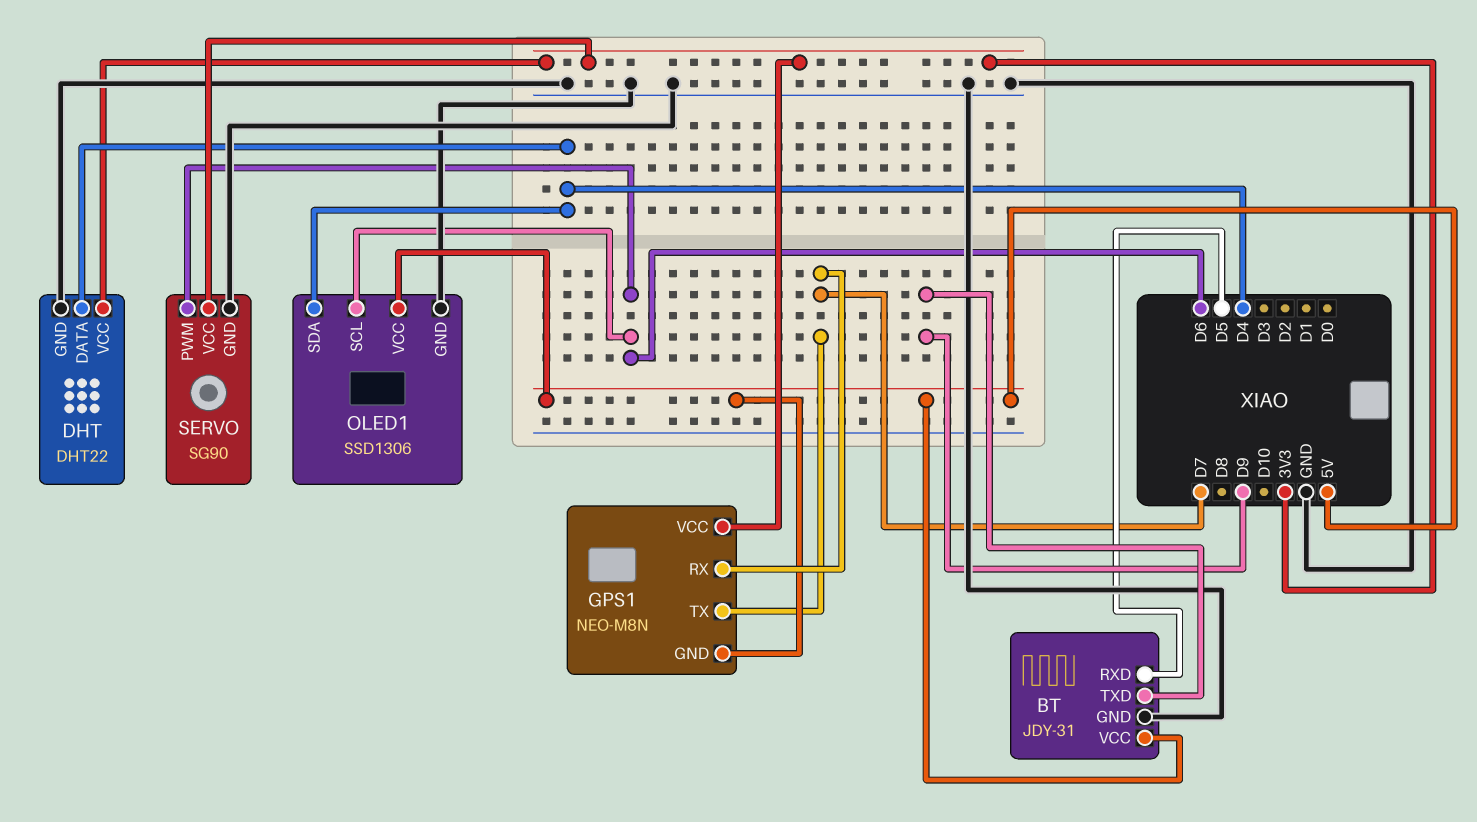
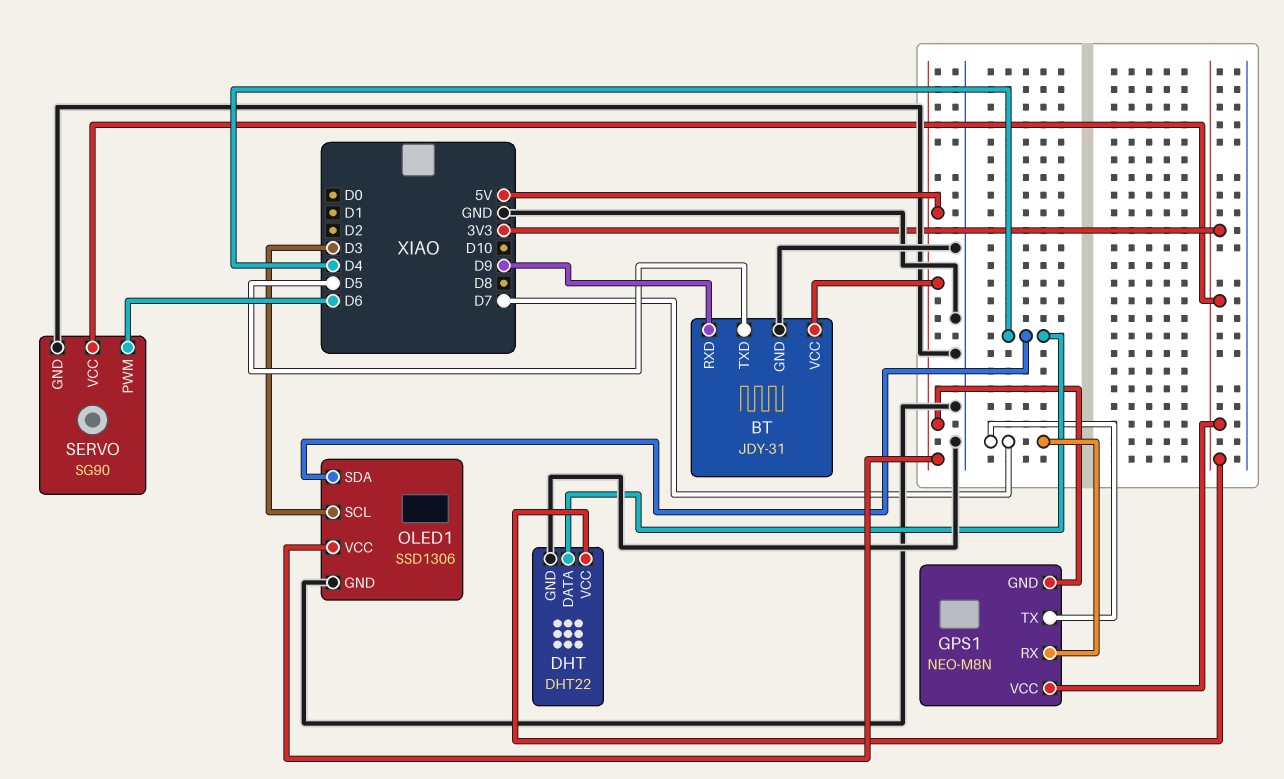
BT pin RXD: D5 -> D9
BT pin TXD: D9 -> D5
OLED1 pin SCL: D6 -> D3

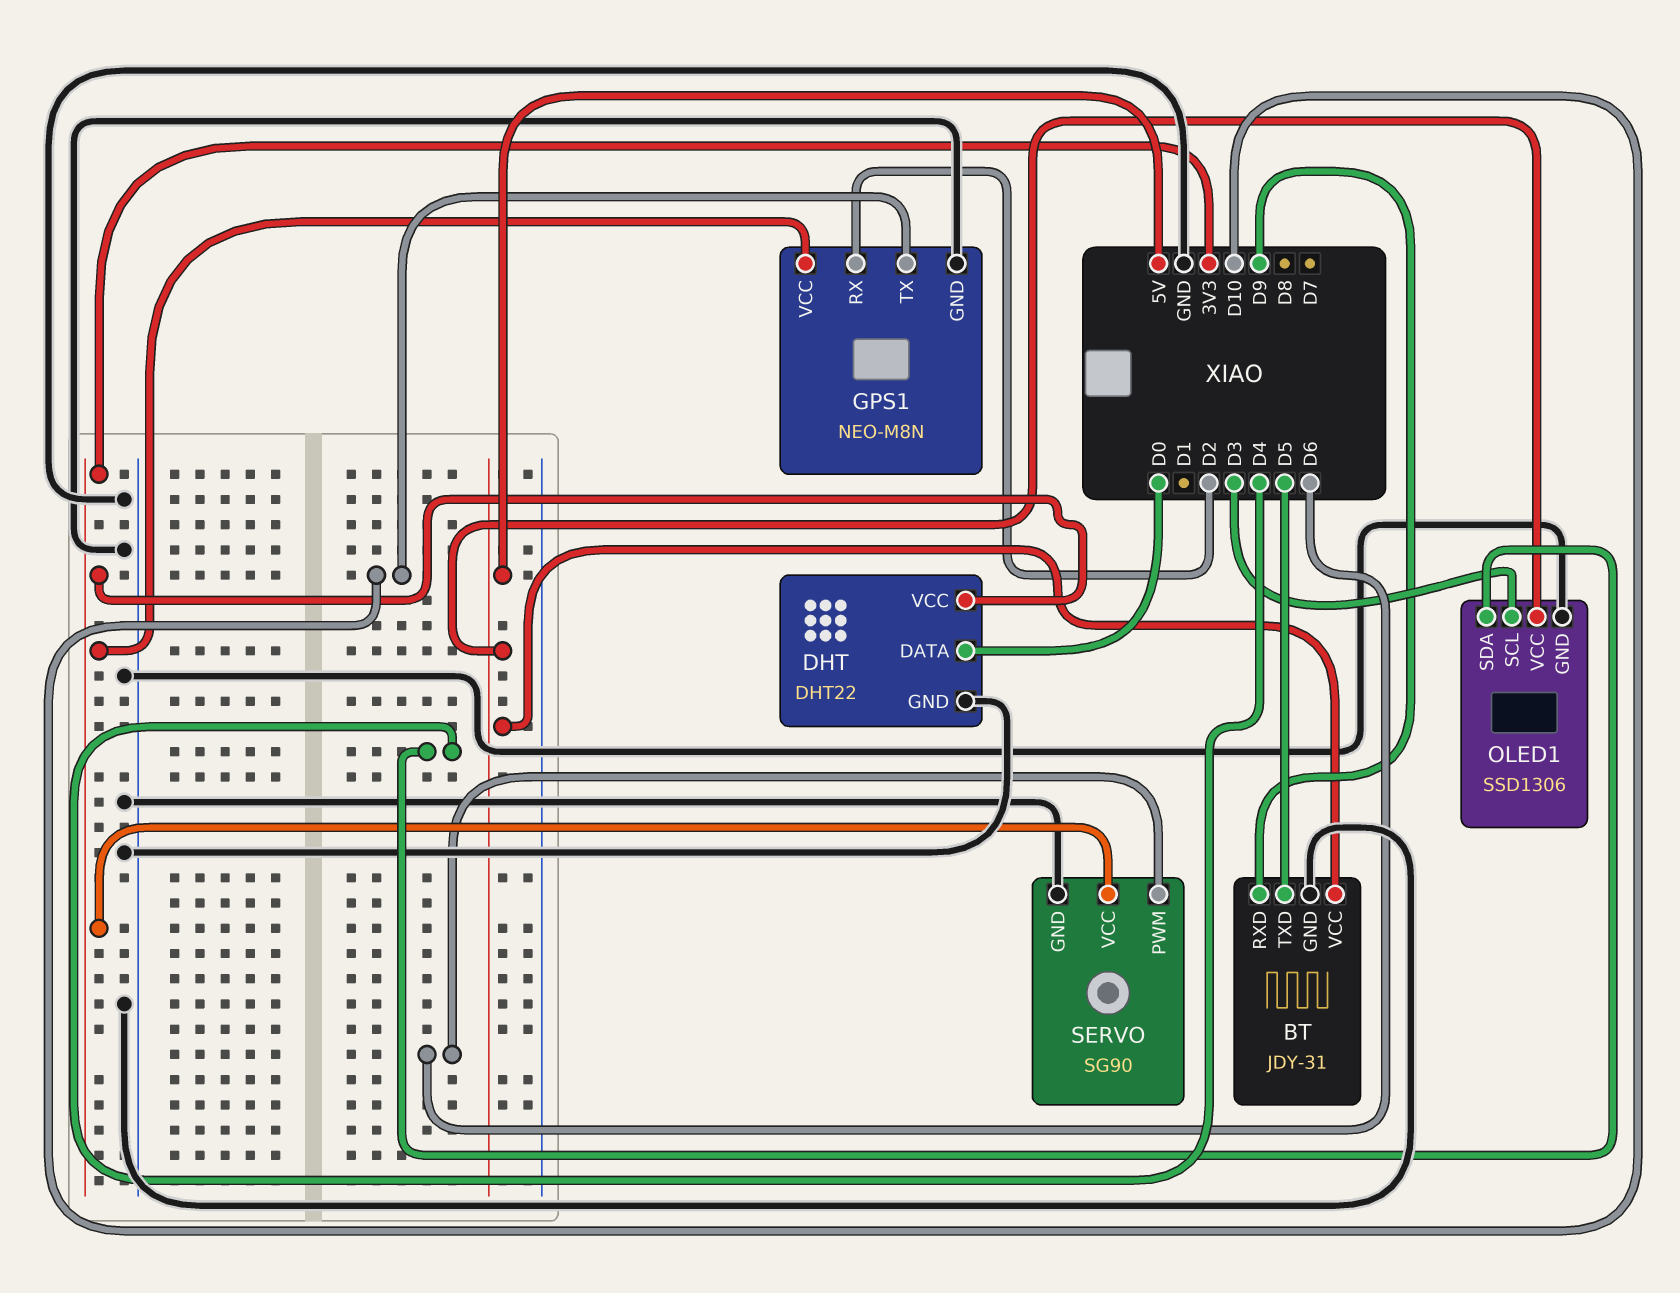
DHT pin DATA: D4 -> D0
GPS1 pin GND: 5V -> GND
GPS1 pin RX: D7 -> D2
GPS1 pin TX: D7 -> D10

